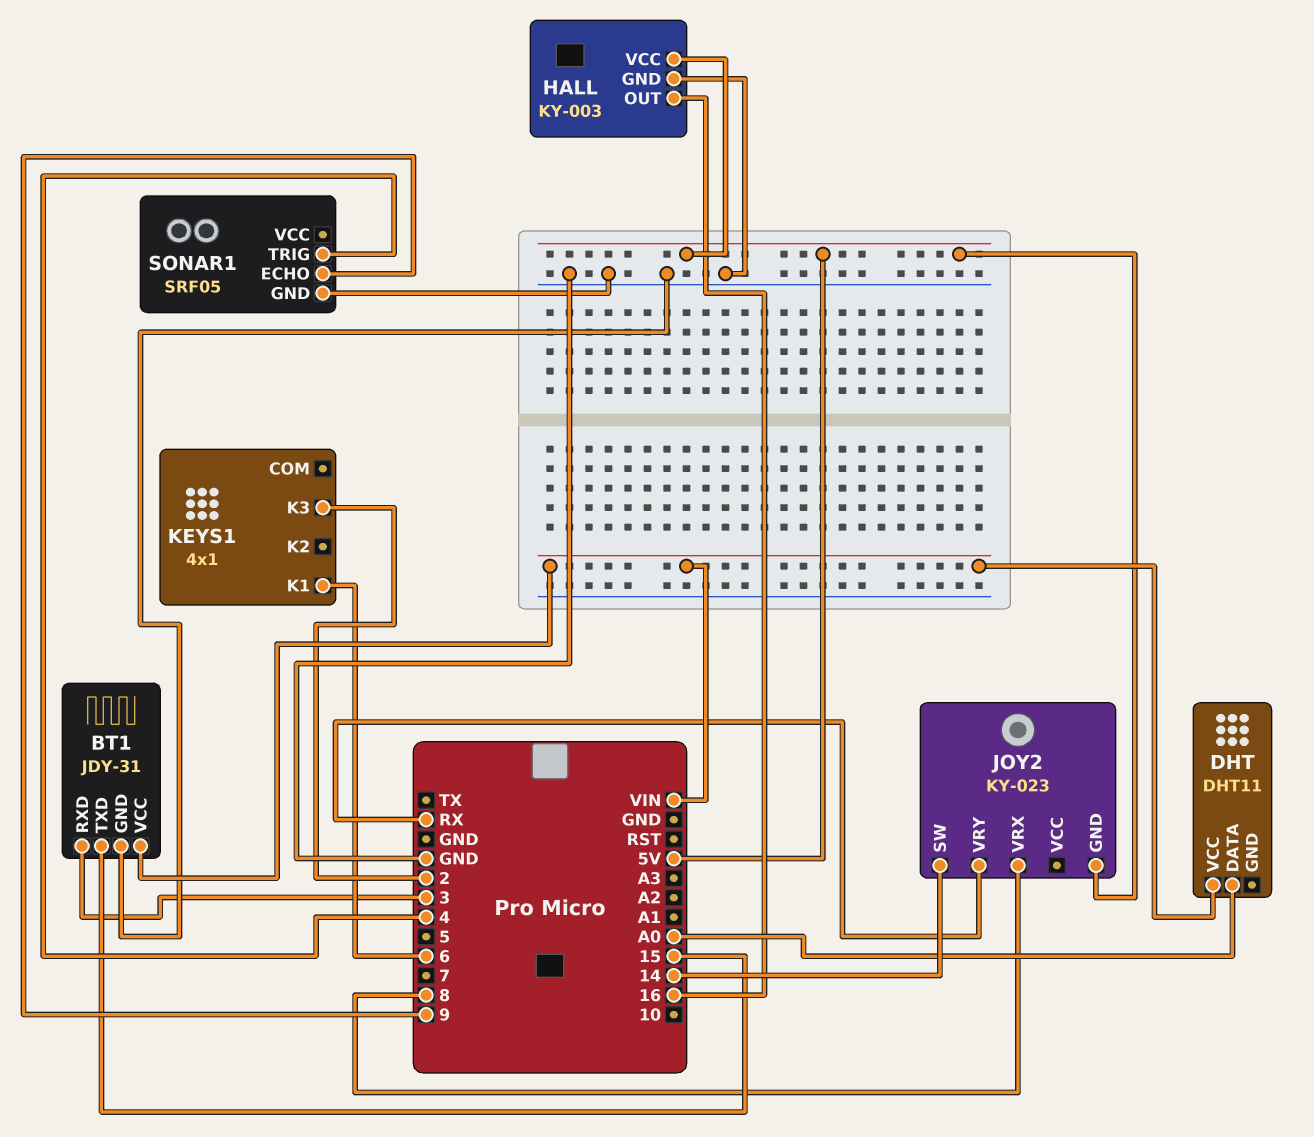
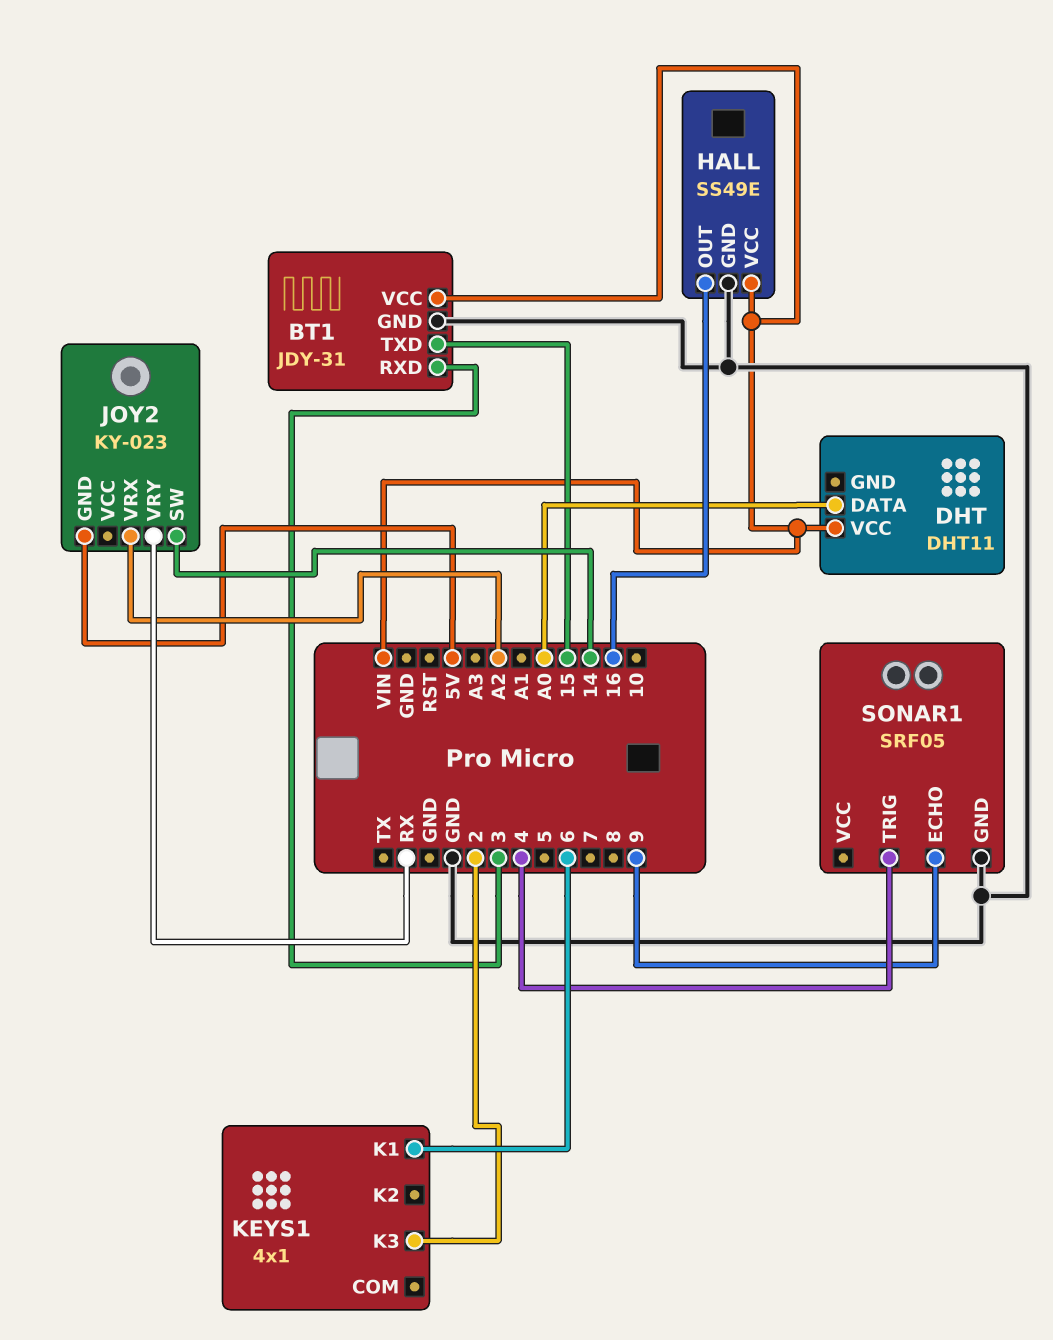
HALL: KY-003 -> SS49E
HALL pin VCC: 5V -> VIN
JOY2 pin VRX: 8 -> A2

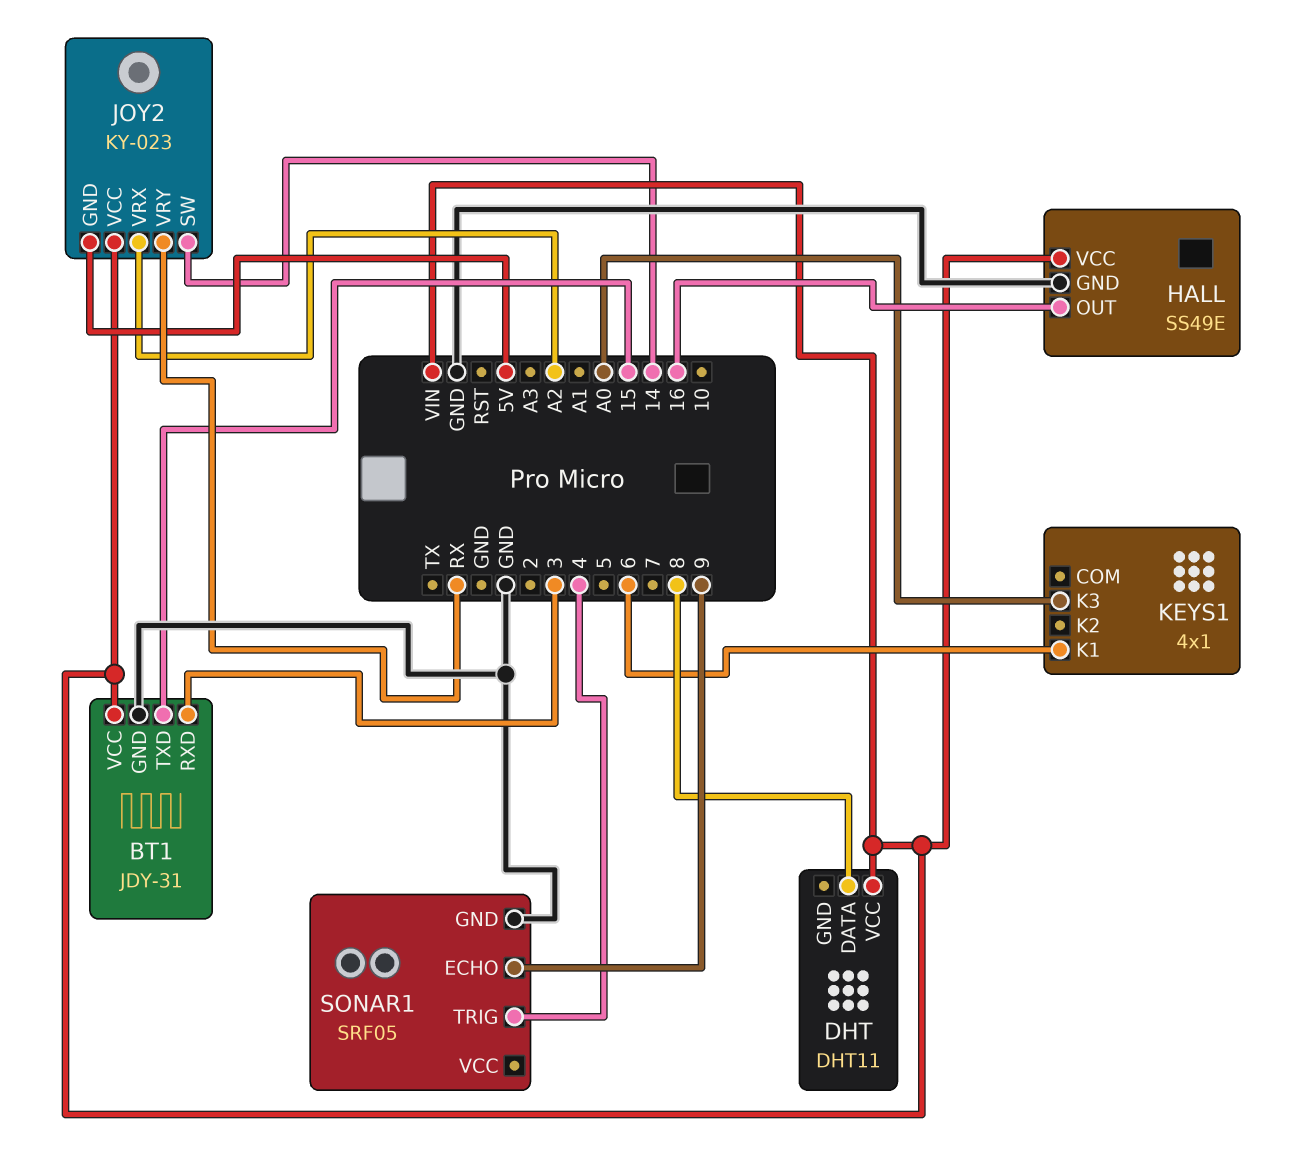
DHT pin DATA: A0 -> 8
JOY2 pin VCC: none -> VIN
KEYS1 pin K3: 2 -> A0

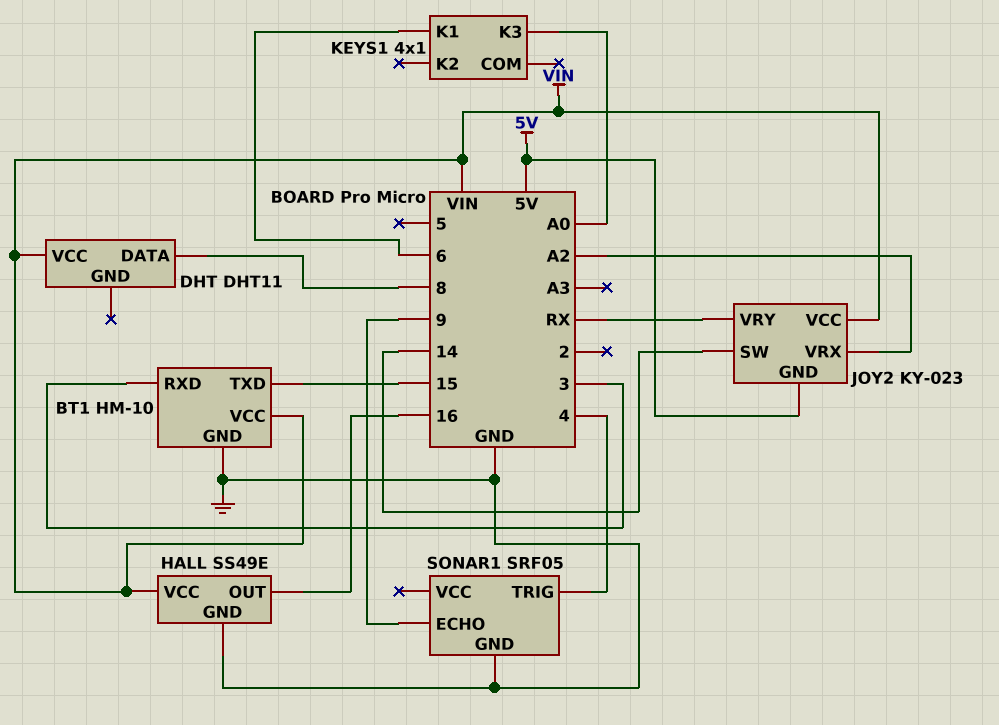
BT1: JDY-31 -> HM-10

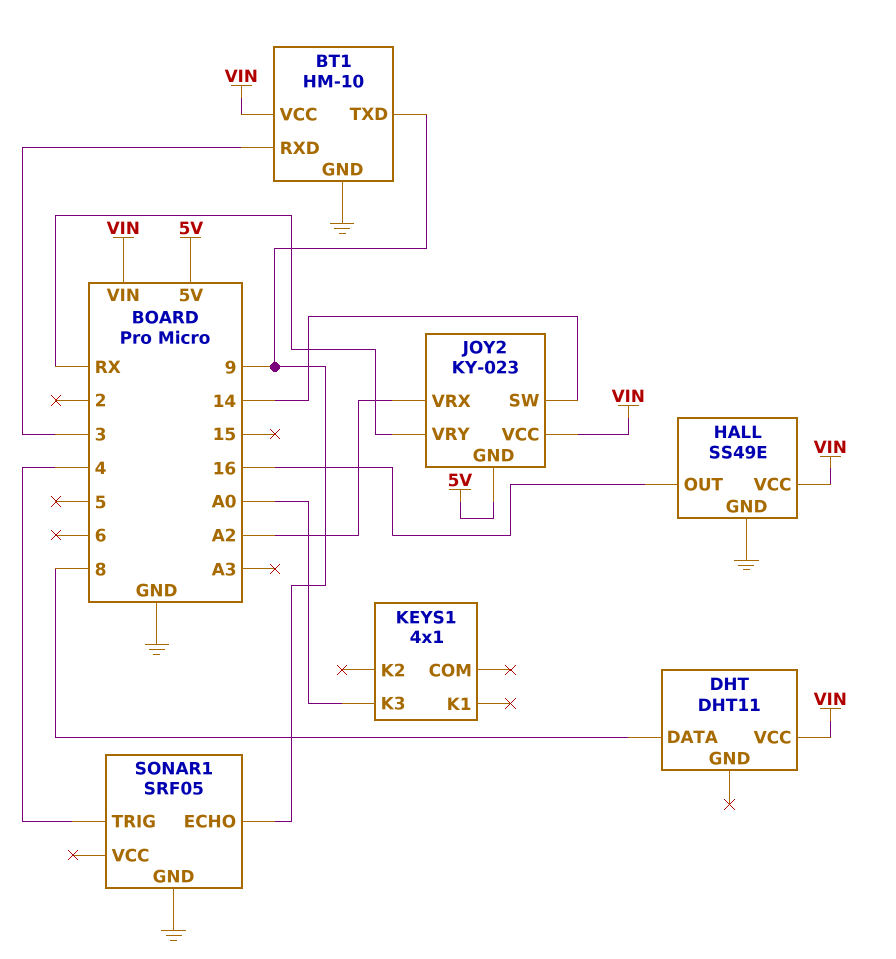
BT1 pin TXD: 15 -> 9
KEYS1 pin K1: 6 -> none

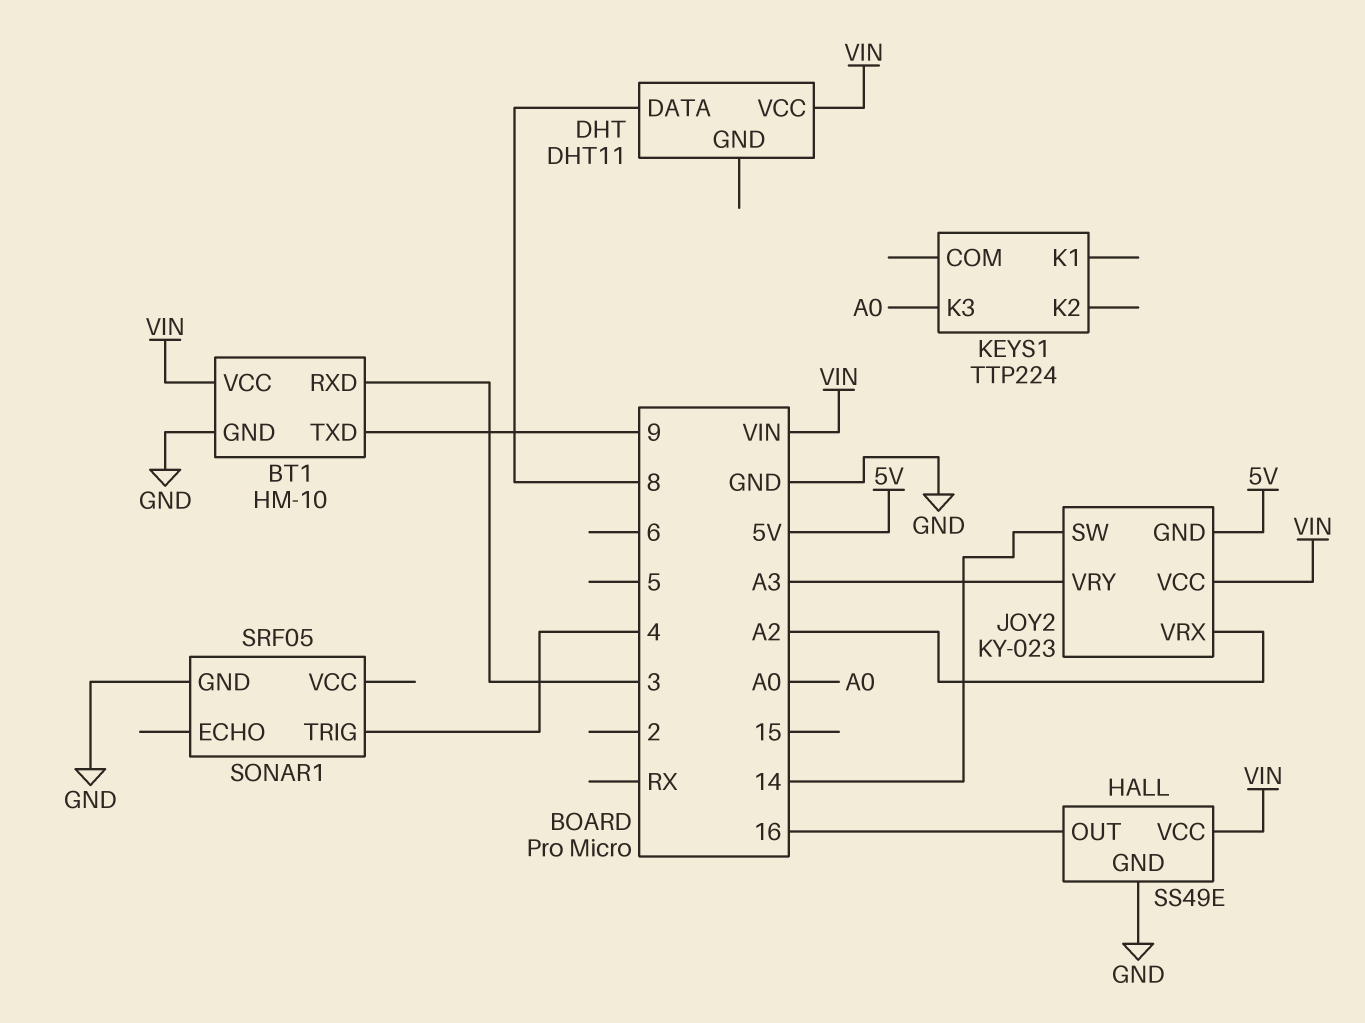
JOY2 pin VRY: RX -> A3
KEYS1: 4x1 -> TTP224
SONAR1 pin ECHO: 9 -> none

